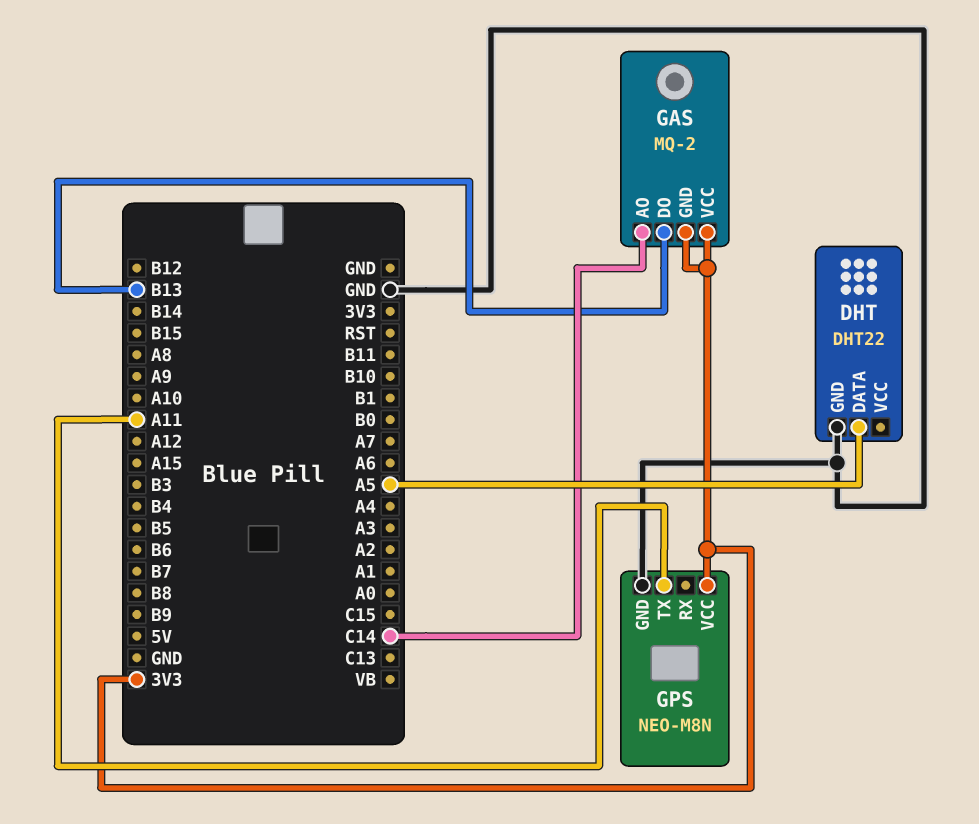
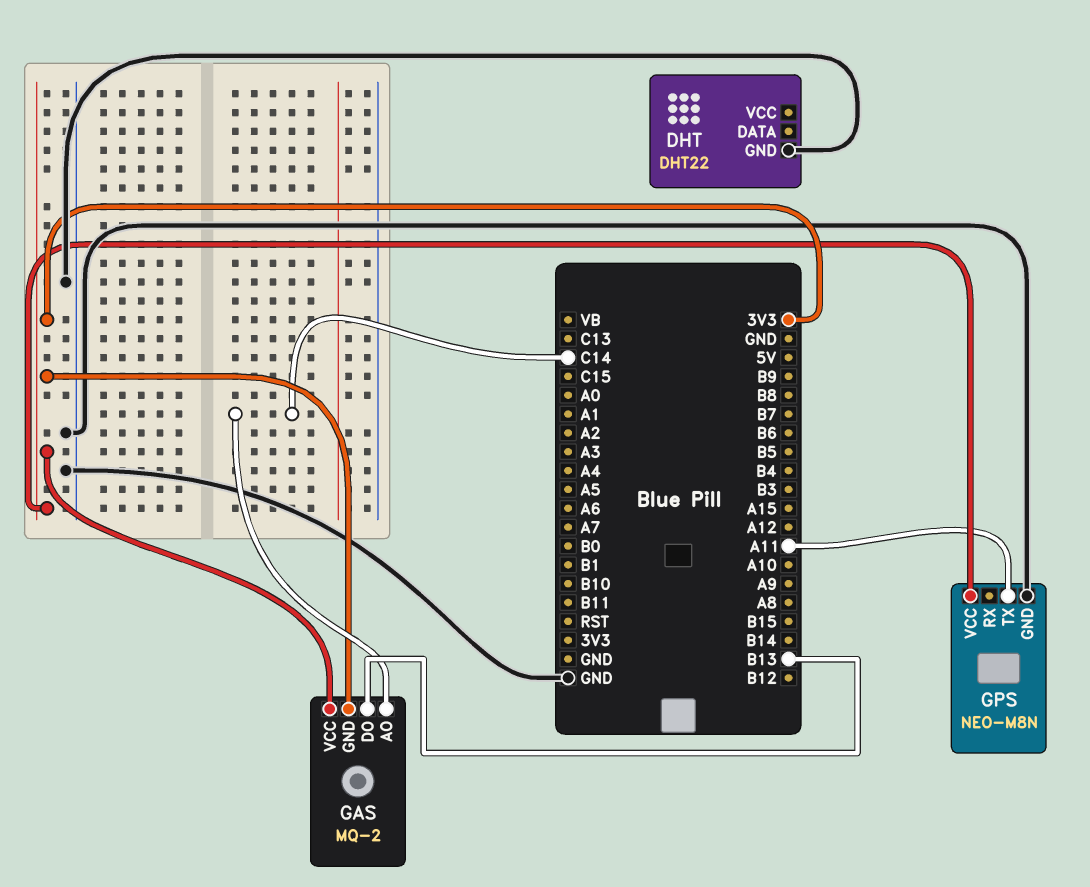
DHT pin DATA: A5 -> none

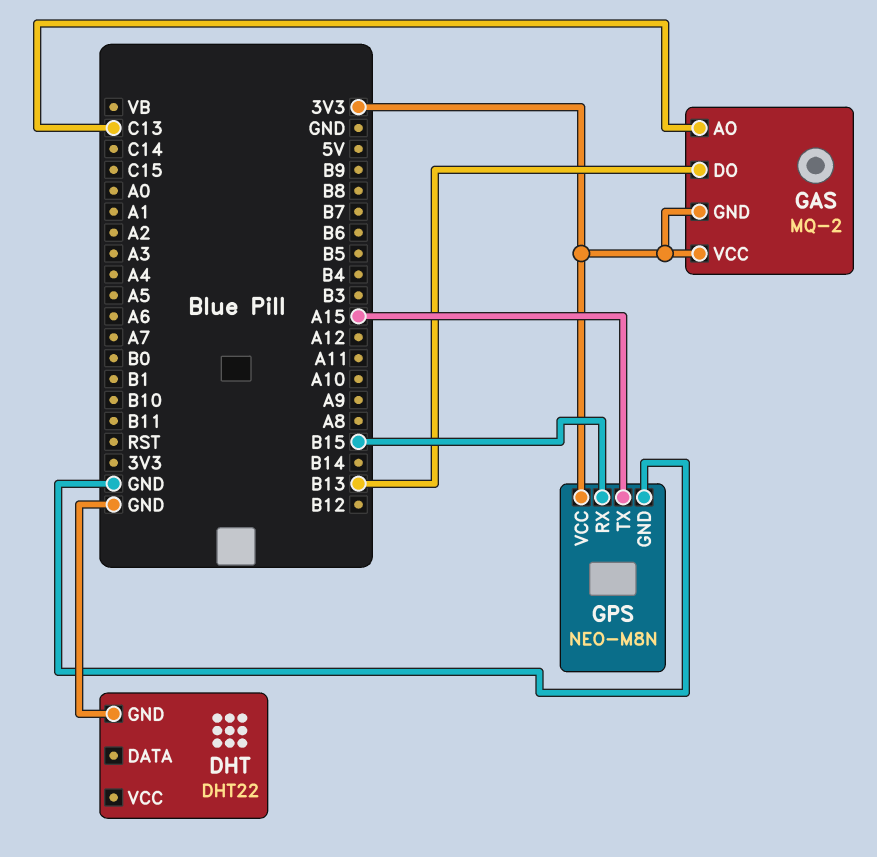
GAS pin AO: C14 -> C13
GPS pin RX: none -> B15
GPS pin TX: A11 -> A15

